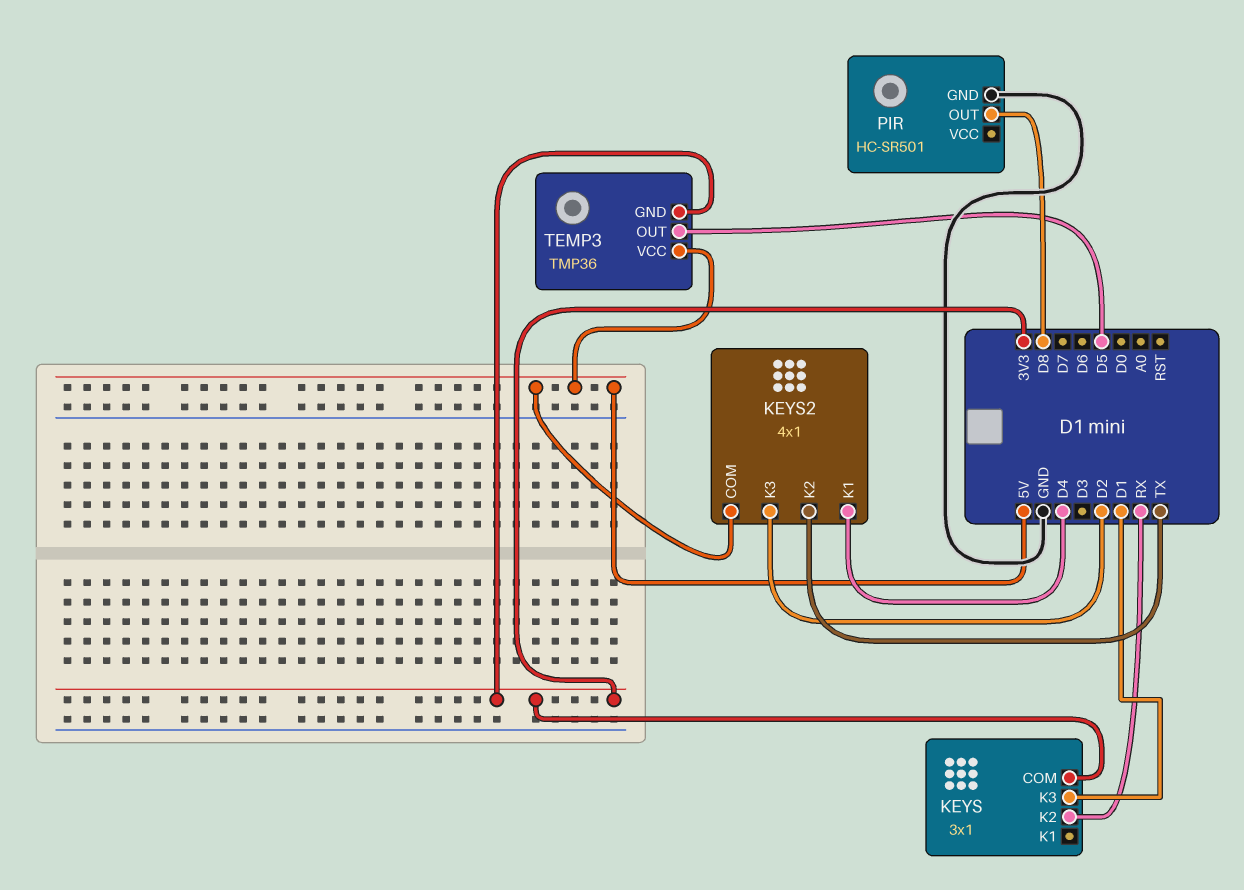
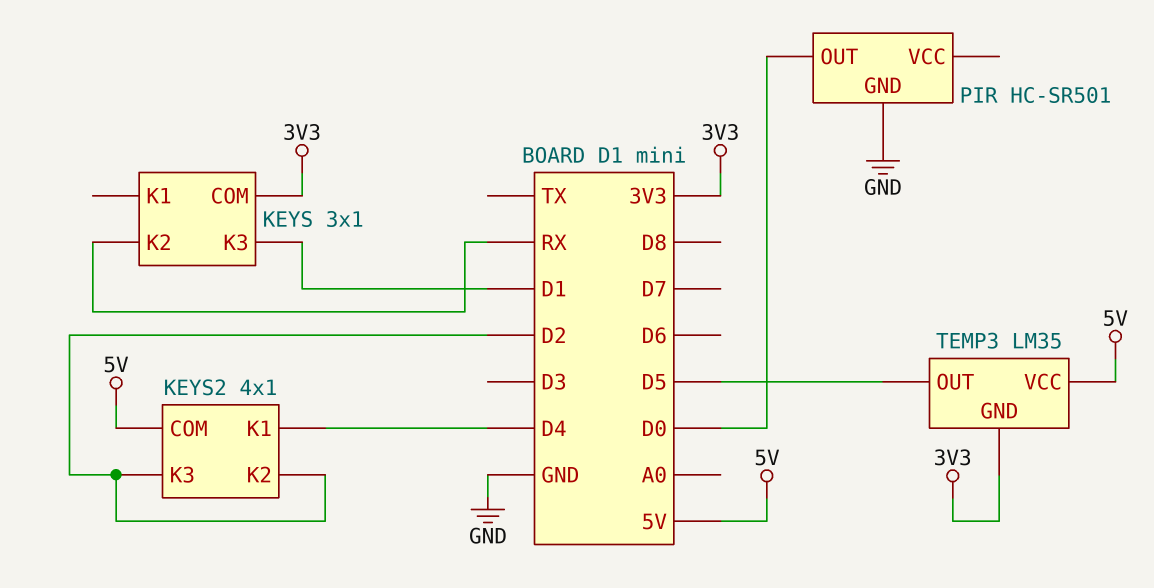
KEYS2 pin K2: TX -> D2
PIR pin OUT: D8 -> D0
TEMP3: TMP36 -> LM35

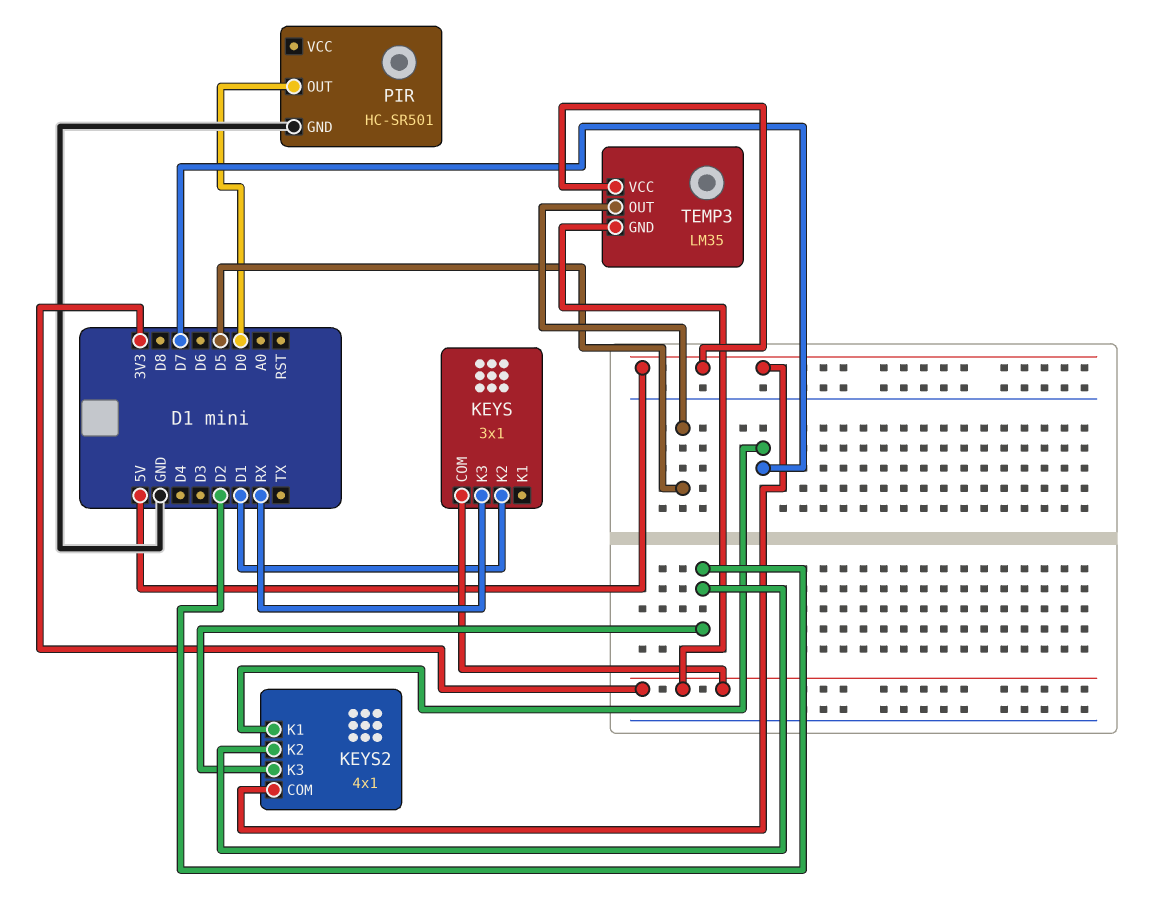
KEYS pin K2: RX -> D1
KEYS pin K3: D1 -> RX
KEYS2 pin K1: D4 -> D7

